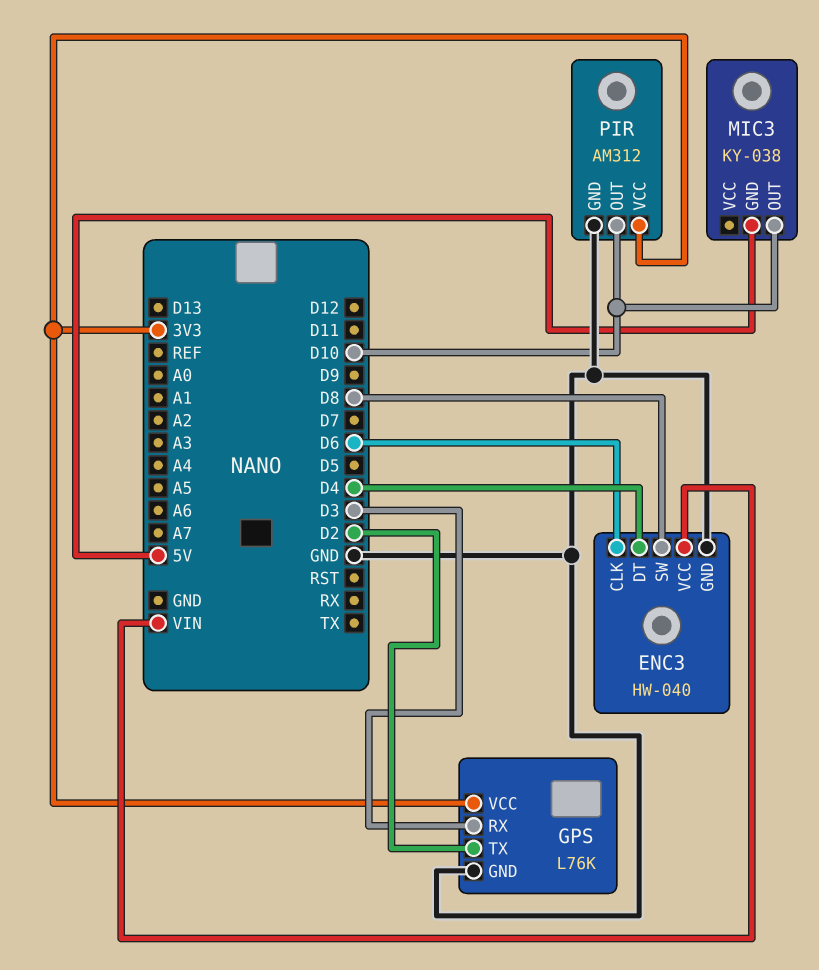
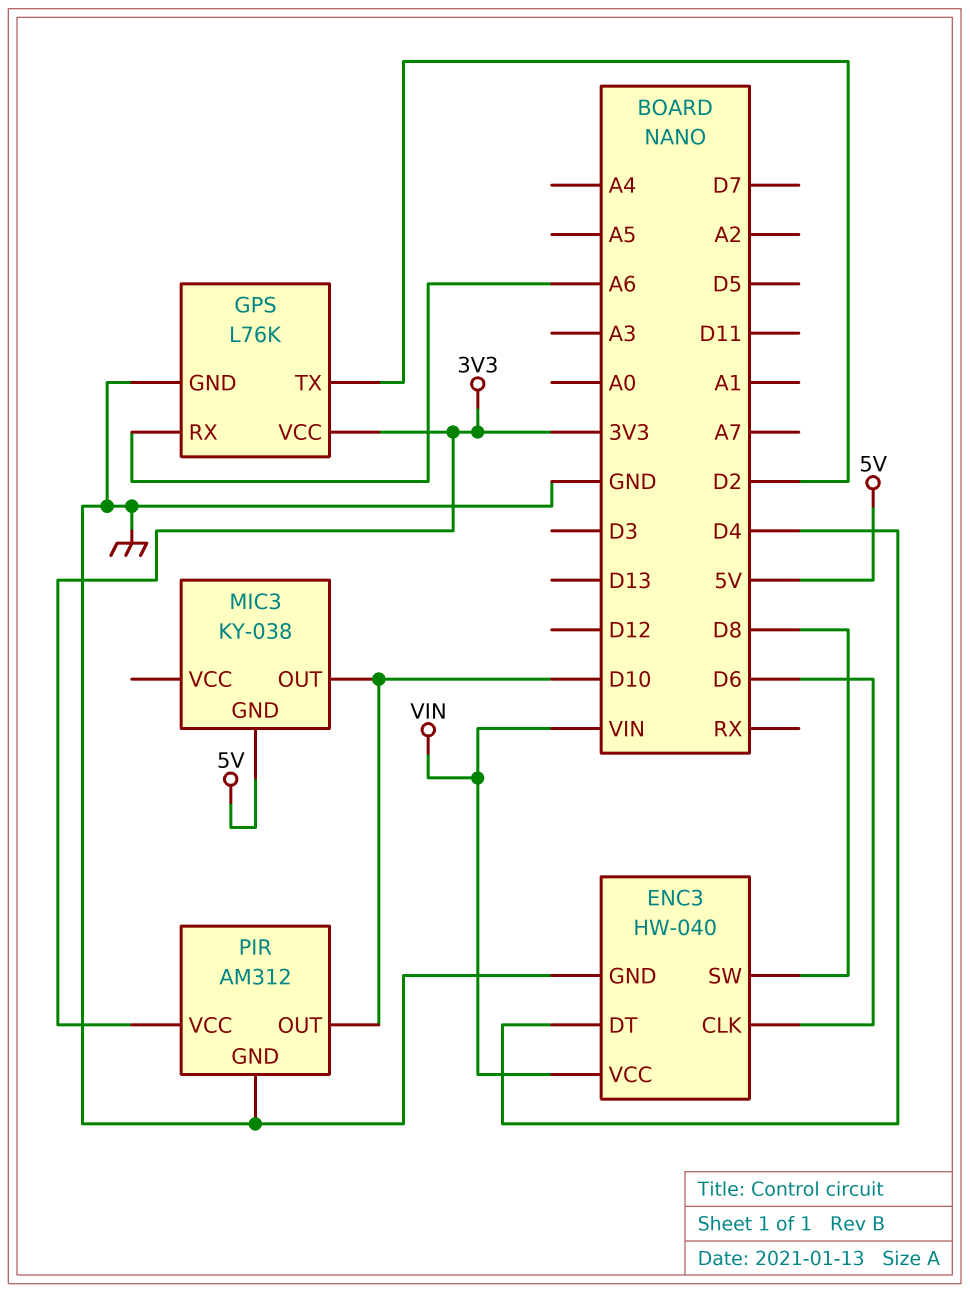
GPS pin RX: D3 -> A6

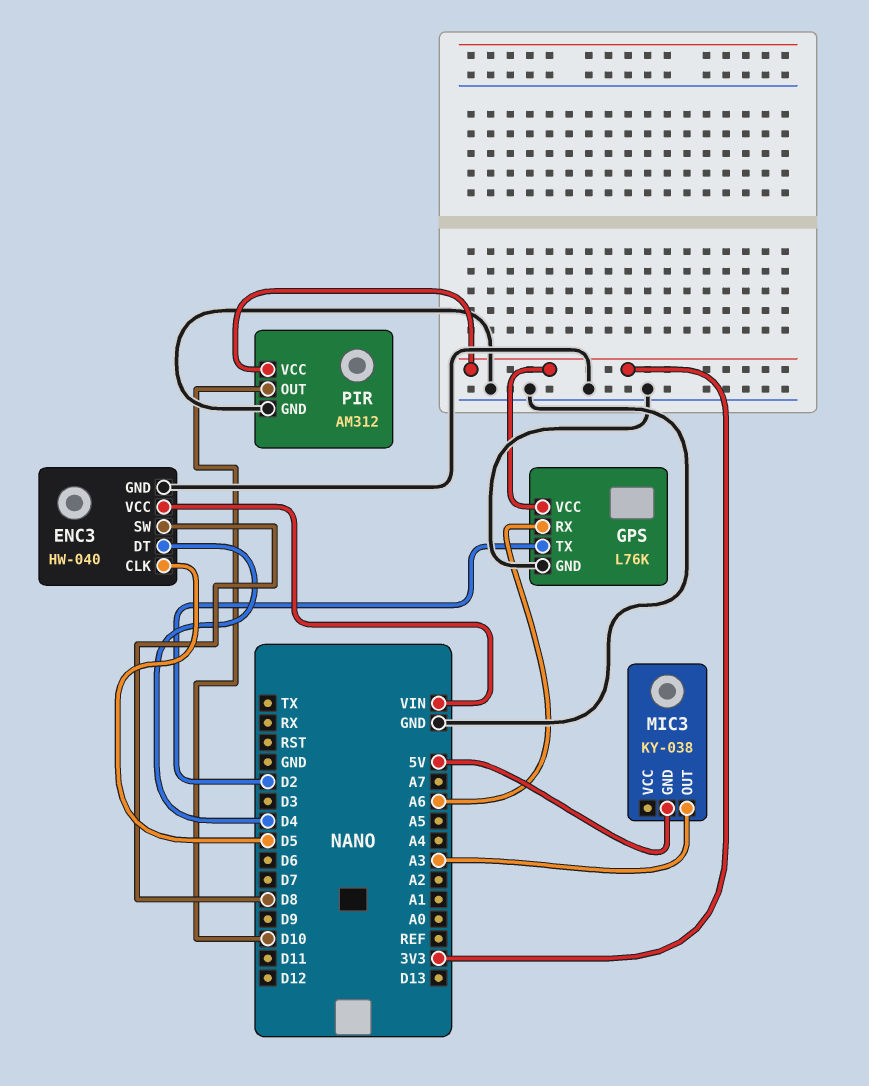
ENC3 pin CLK: D6 -> D5
MIC3 pin OUT: D10 -> A3

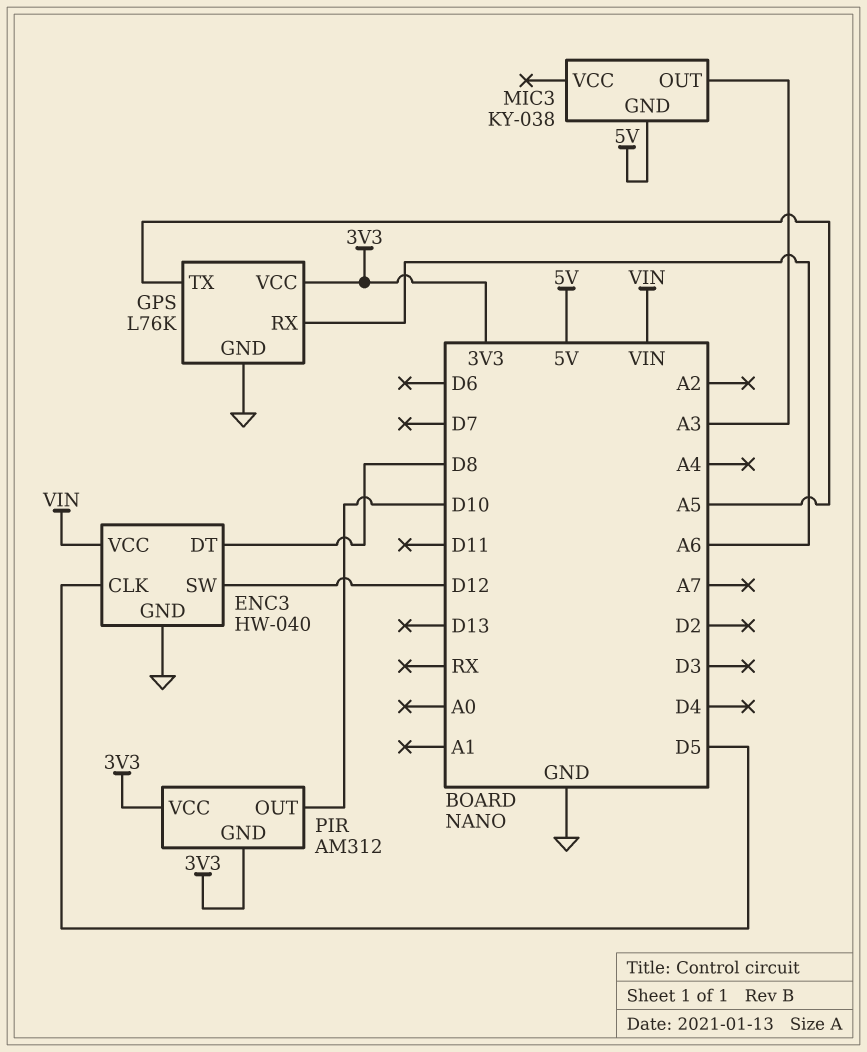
ENC3 pin DT: D4 -> D8
ENC3 pin SW: D8 -> D12
GPS pin TX: D2 -> A5
PIR pin GND: GND -> 3V3

